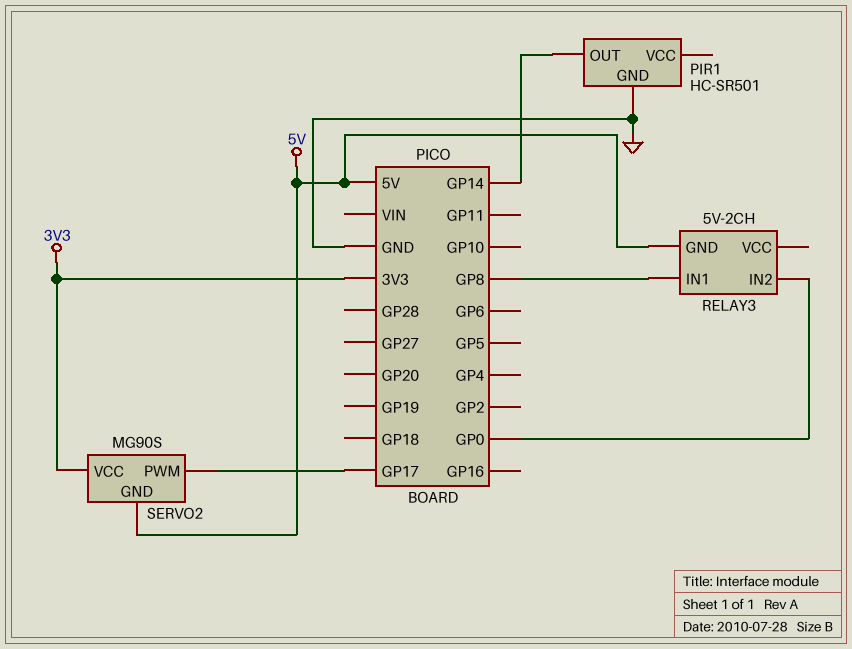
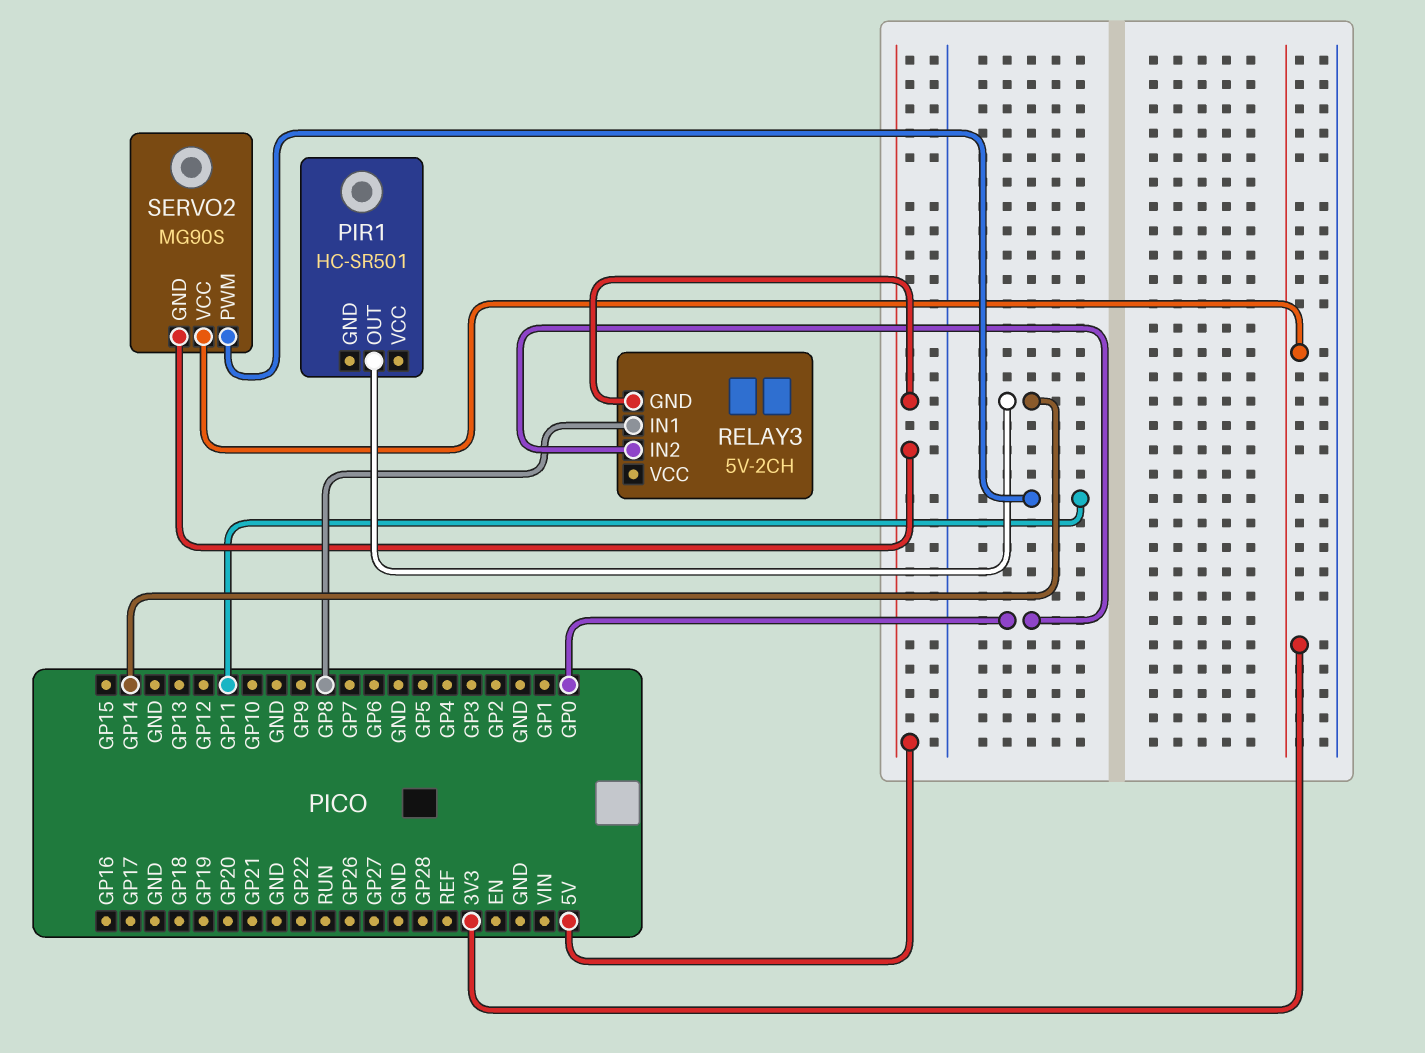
PIR1 pin GND: GND -> none
SERVO2 pin PWM: GP17 -> GP11

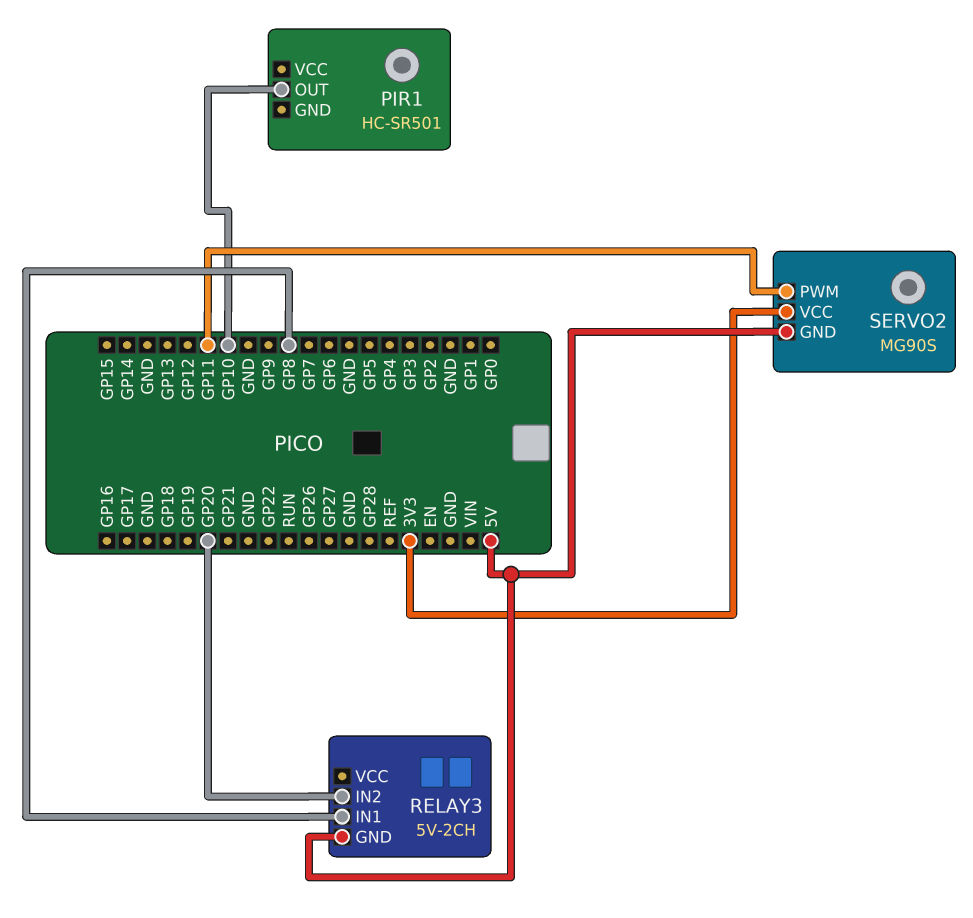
PIR1 pin OUT: GP14 -> GP10
RELAY3 pin IN2: GP0 -> GP20

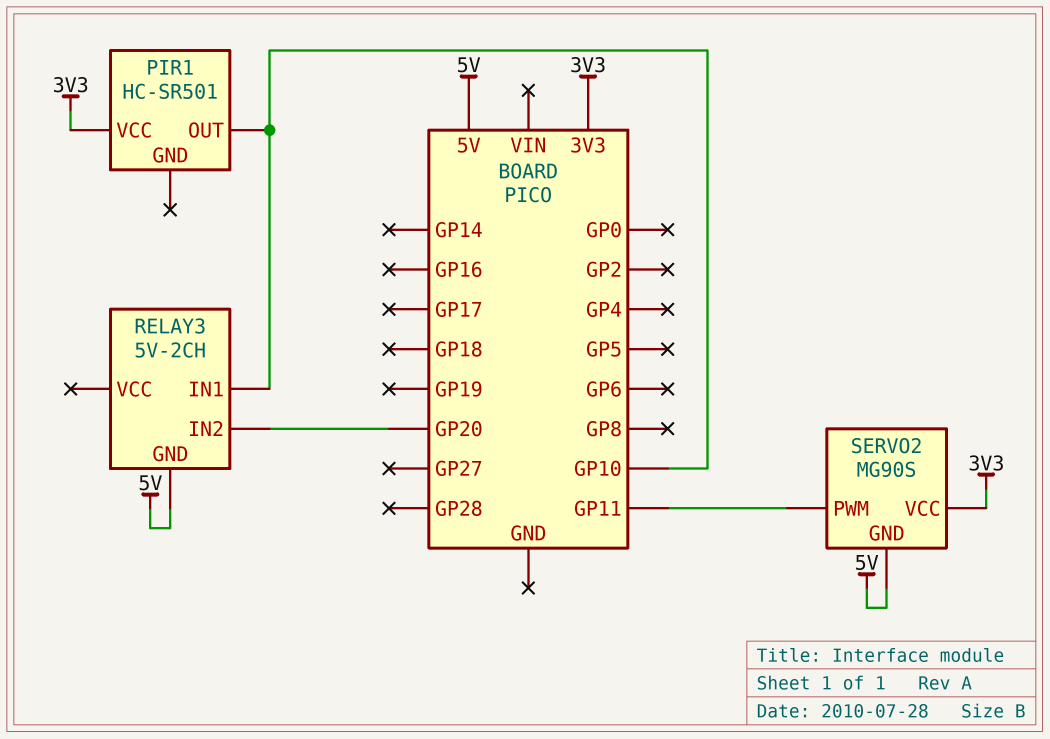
PIR1 pin VCC: none -> 3V3
RELAY3 pin IN1: GP8 -> GP10

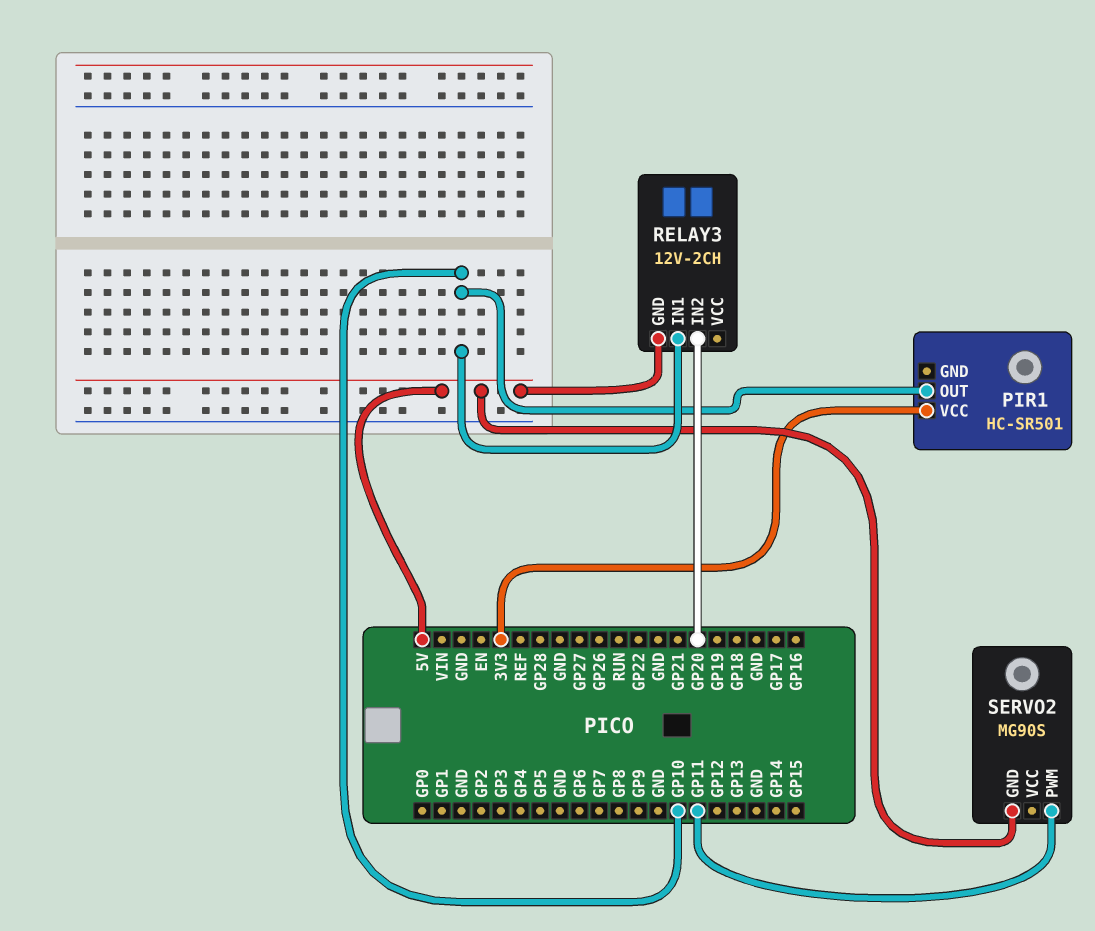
RELAY3: 5V-2CH -> 12V-2CH
SERVO2 pin VCC: 3V3 -> none

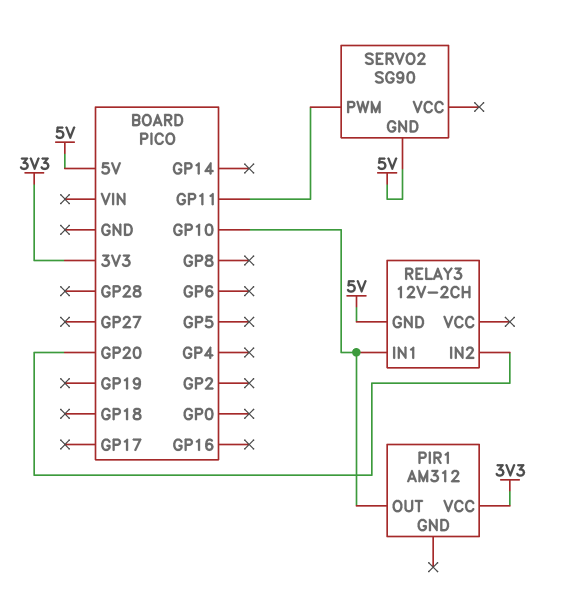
PIR1: HC-SR501 -> AM312
SERVO2: MG90S -> SG90

